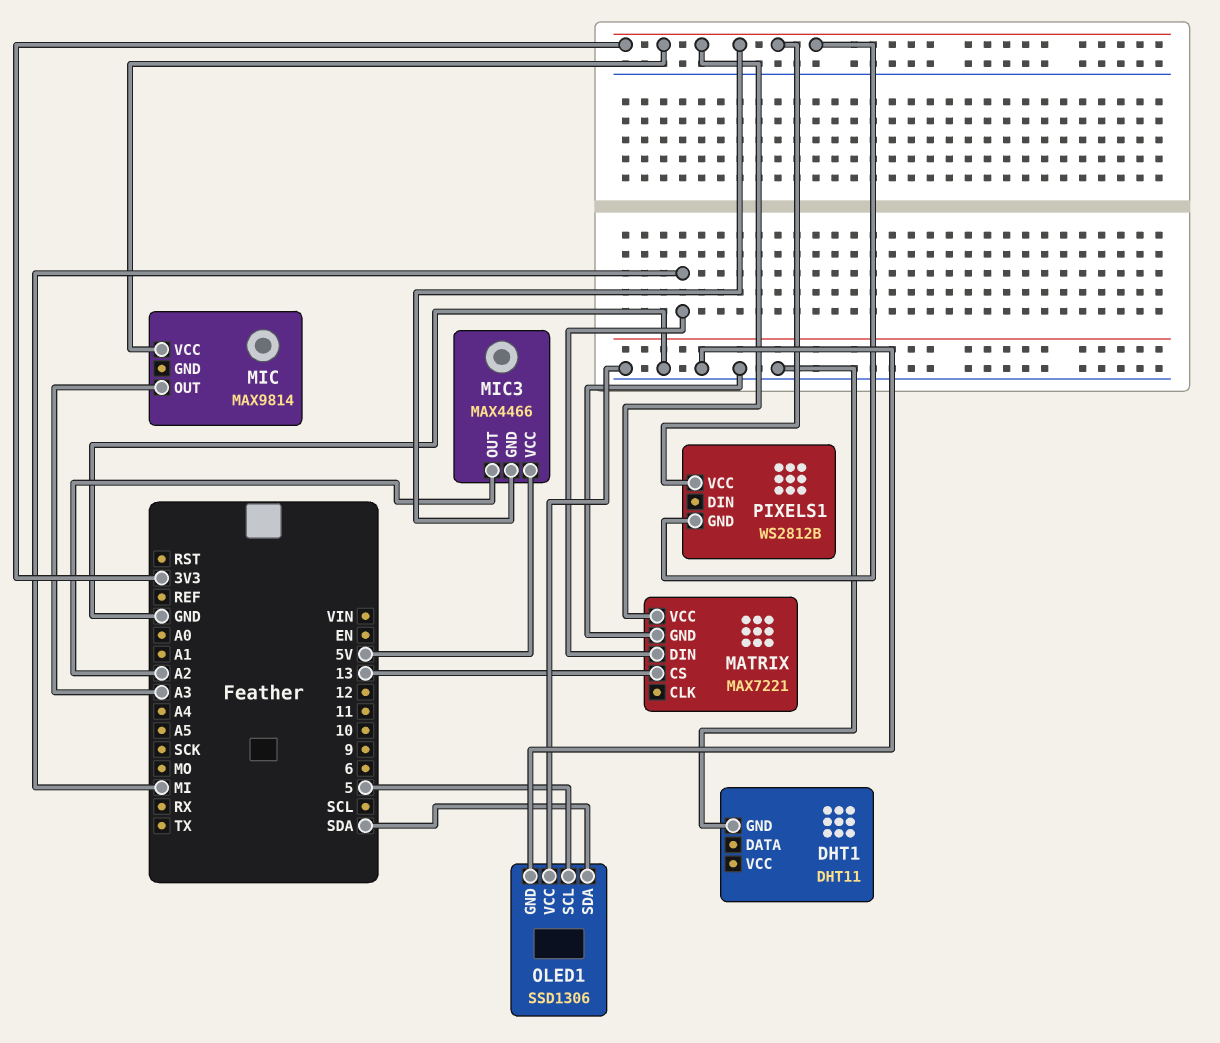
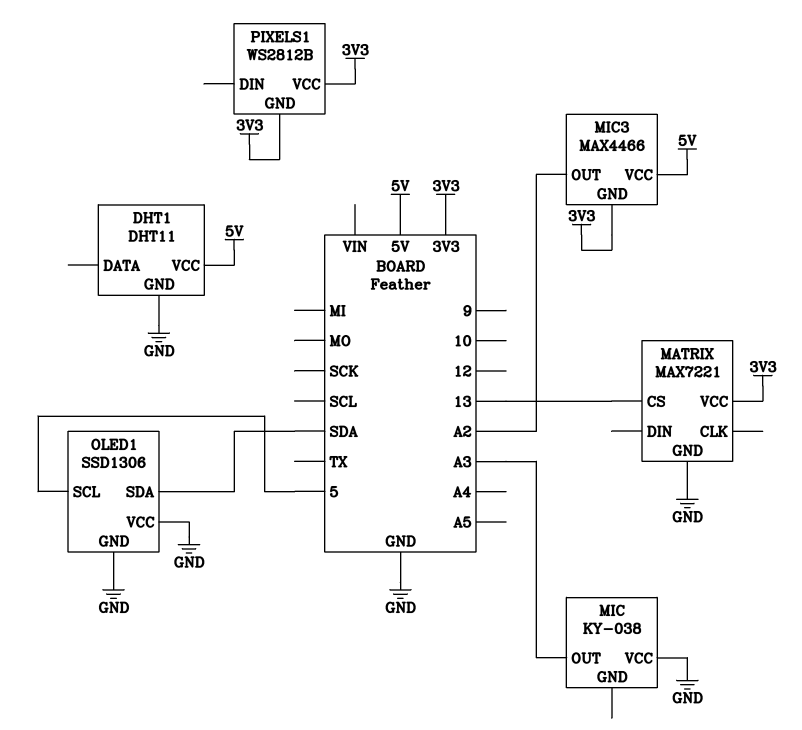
DHT1 pin VCC: none -> 5V
MATRIX pin DIN: MI -> none
MIC: MAX9814 -> KY-038
MIC pin VCC: 3V3 -> GND

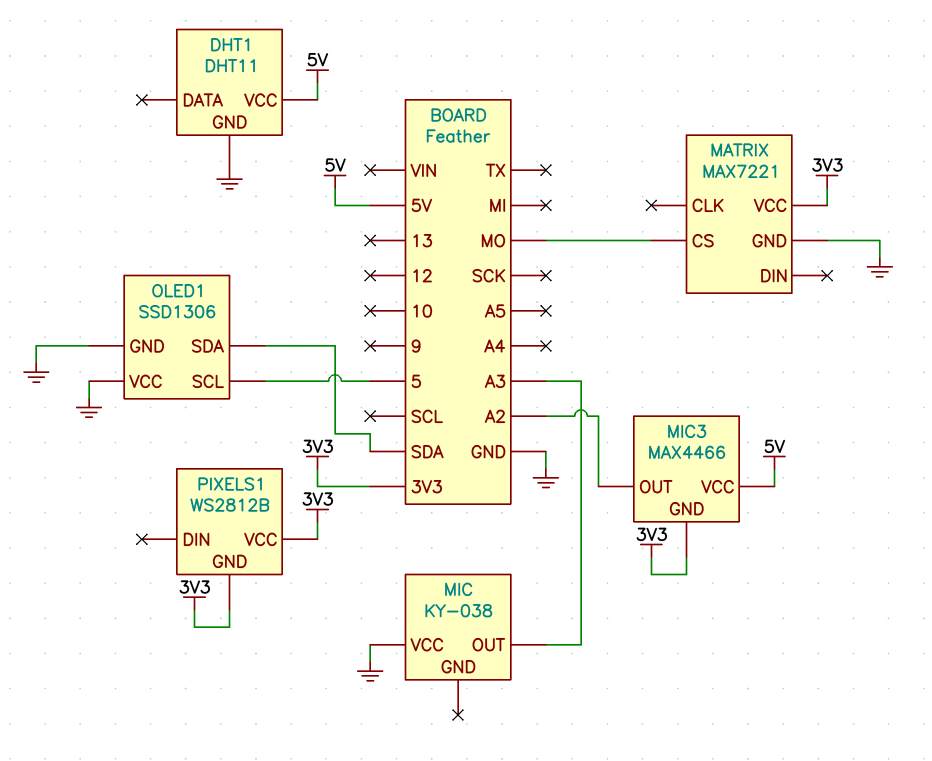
MATRIX pin CS: 13 -> MO

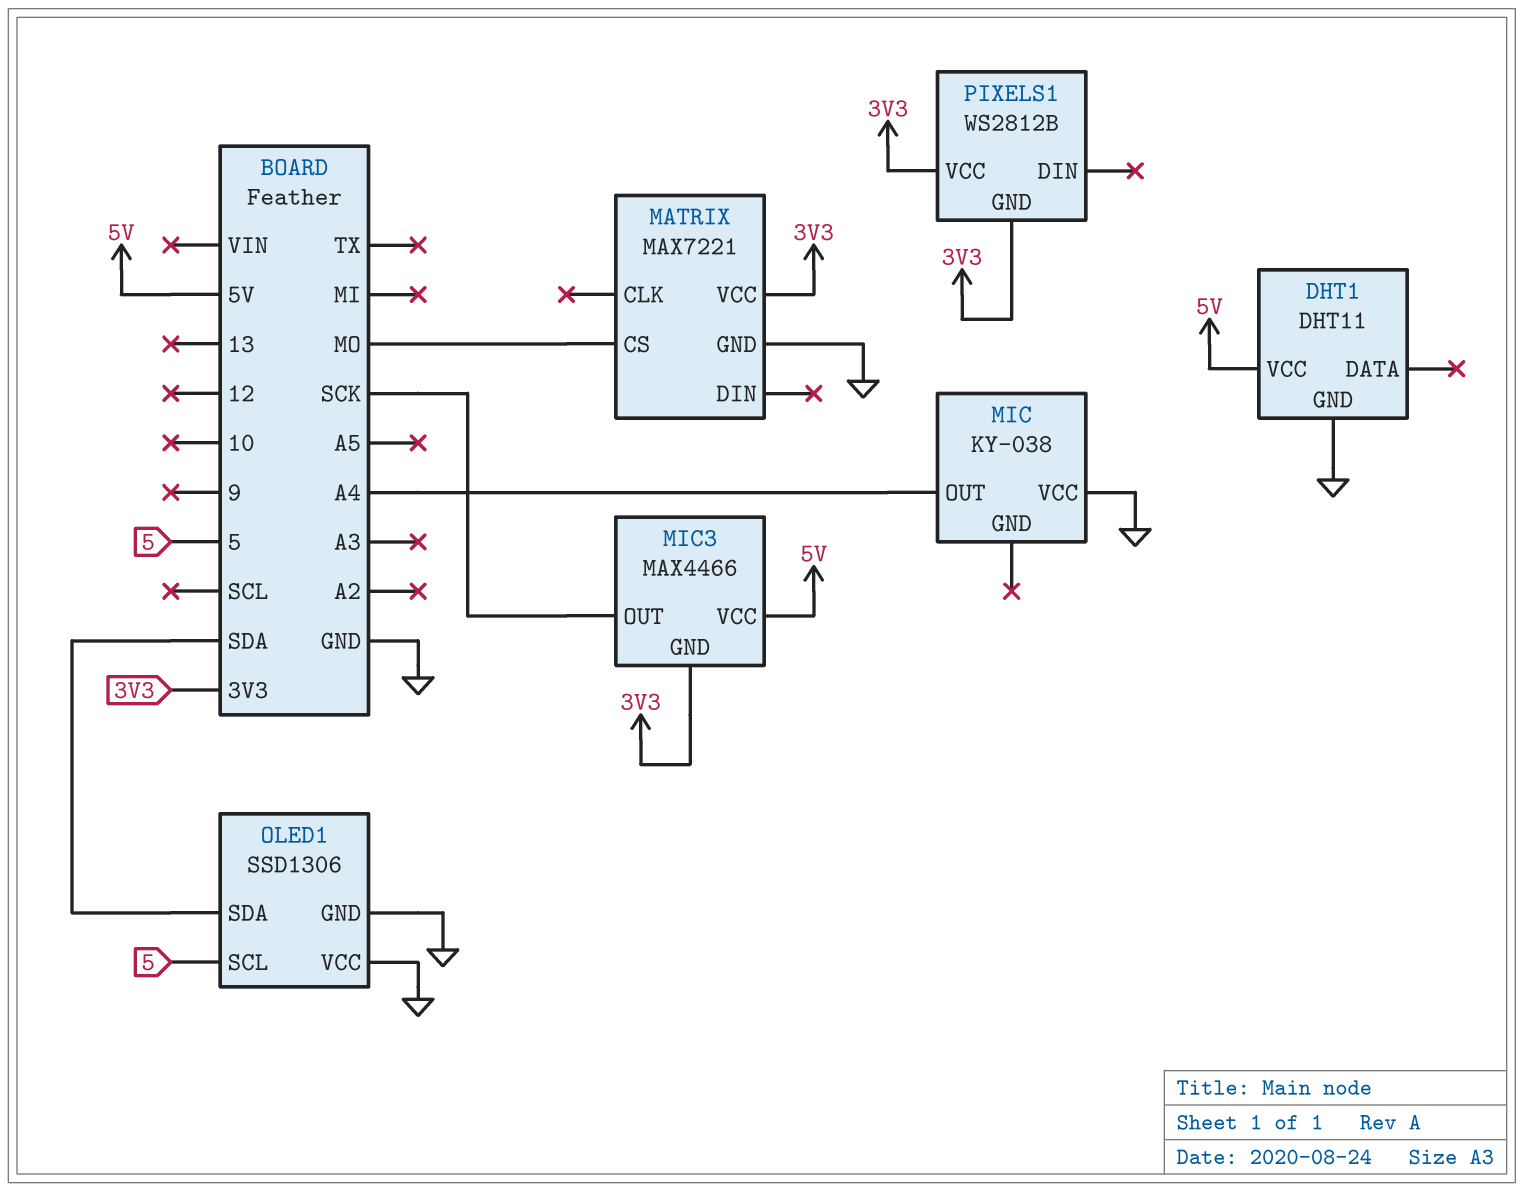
MIC pin OUT: A3 -> A4
MIC3 pin OUT: A2 -> SCK

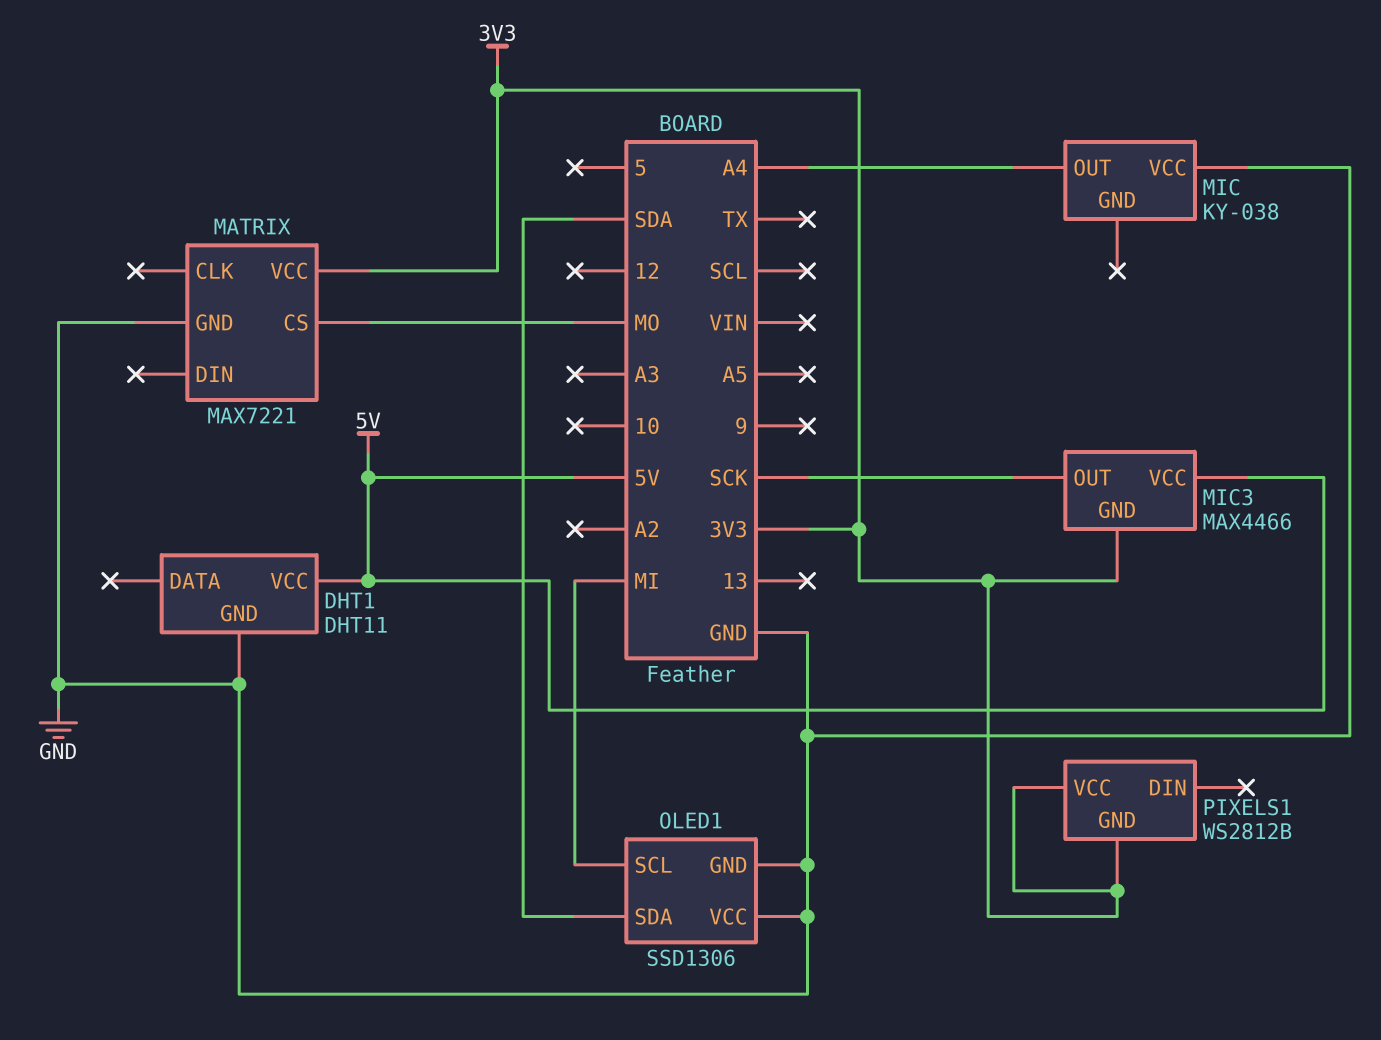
OLED1 pin SCL: 5 -> MI

